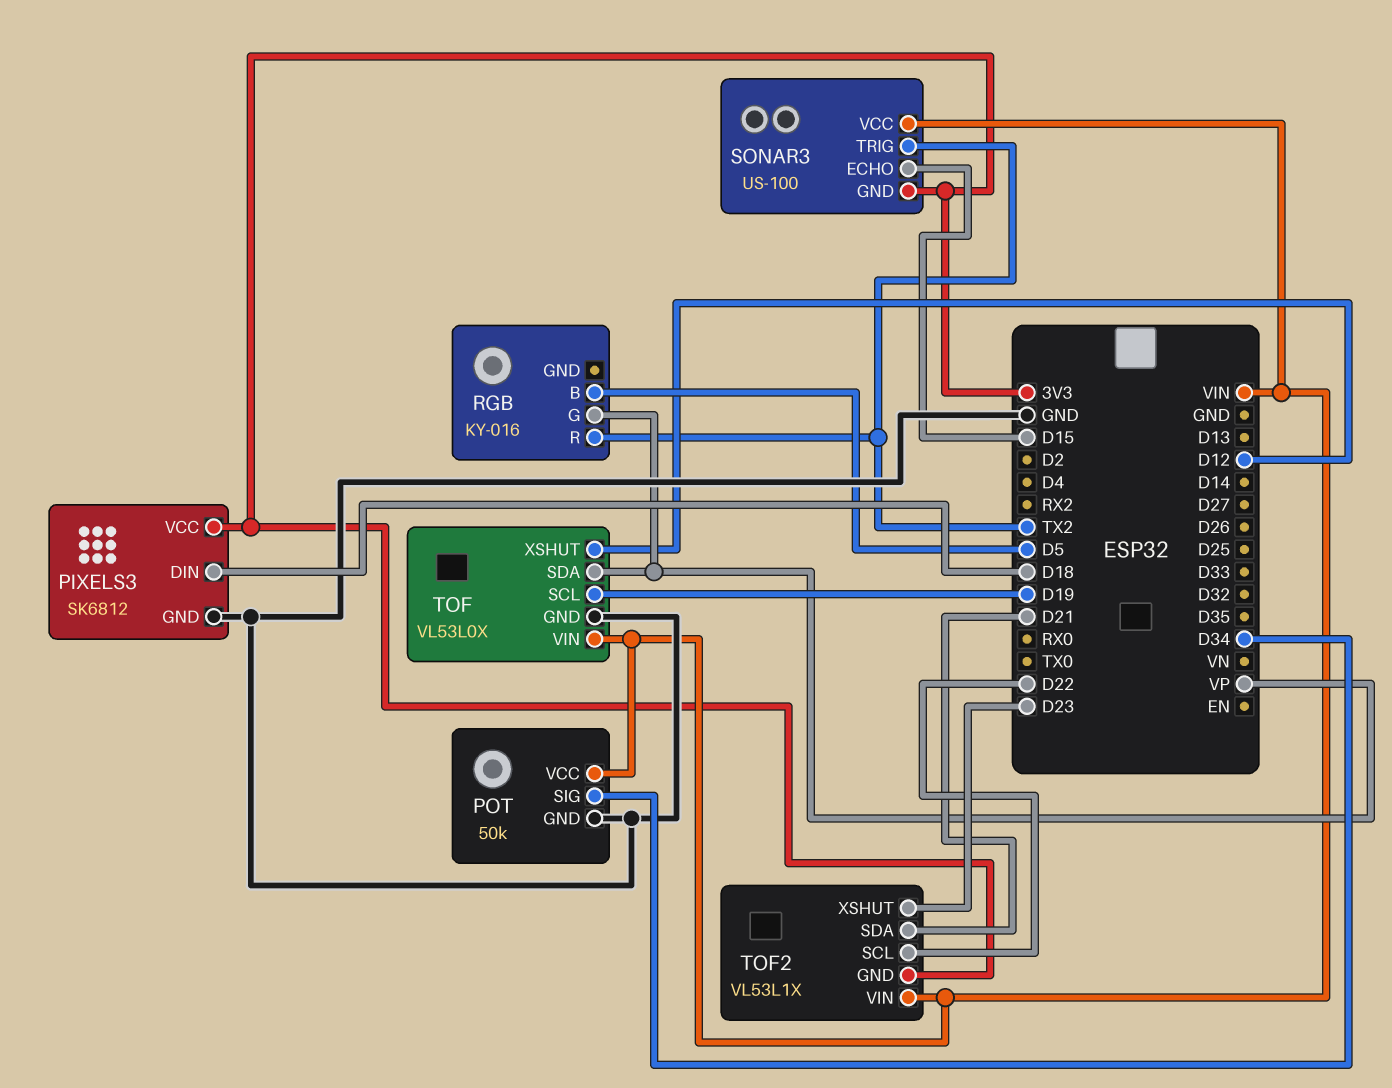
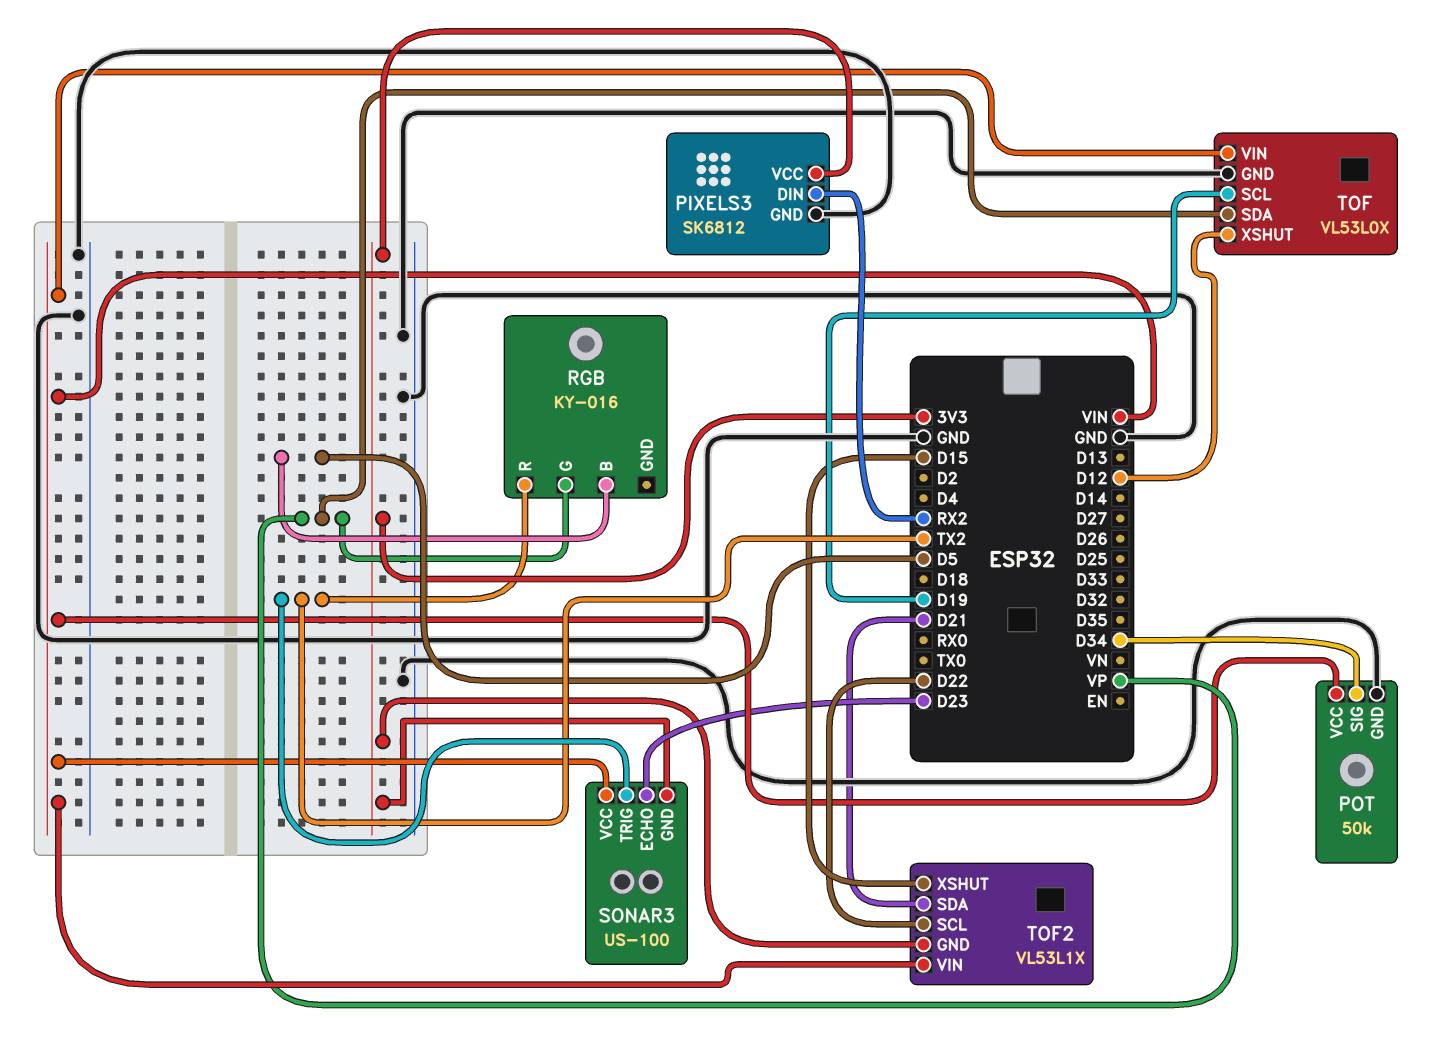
PIXELS3 pin DIN: D18 -> RX2
SONAR3 pin ECHO: D15 -> D23
TOF2 pin XSHUT: D23 -> D15

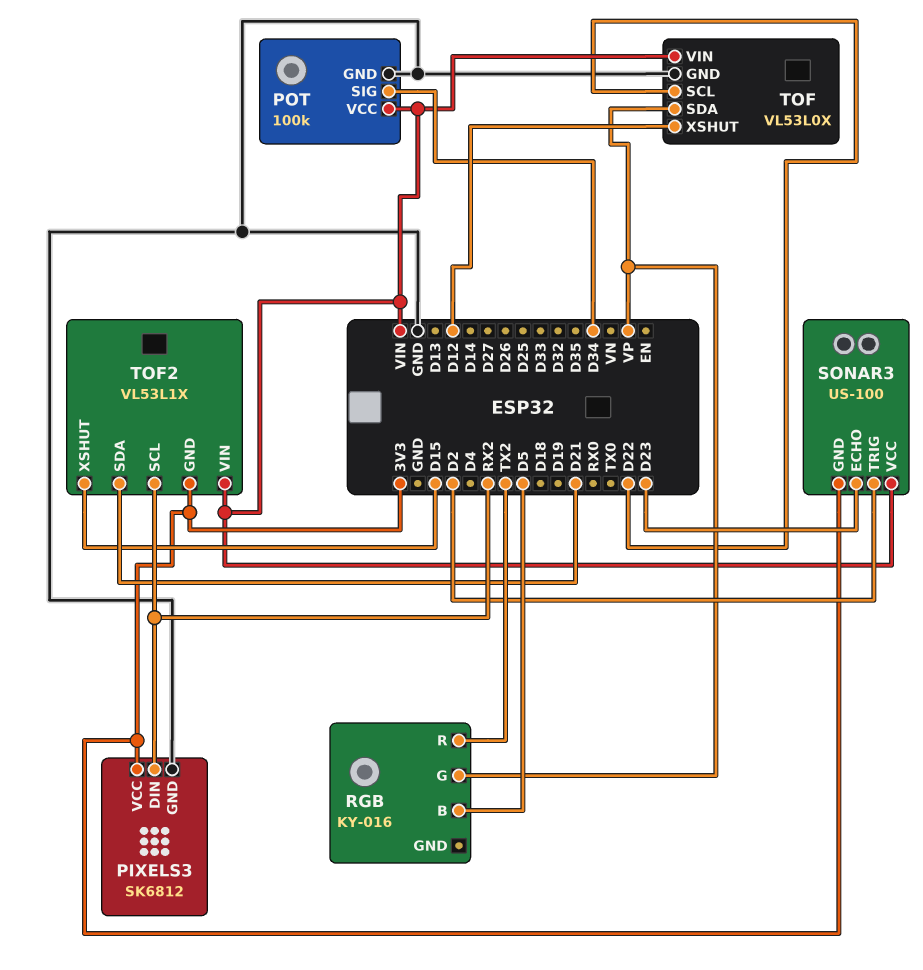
POT: 50k -> 100k
SONAR3 pin TRIG: TX2 -> D2
TOF pin SCL: D19 -> D22
TOF2 pin SCL: D22 -> RX2

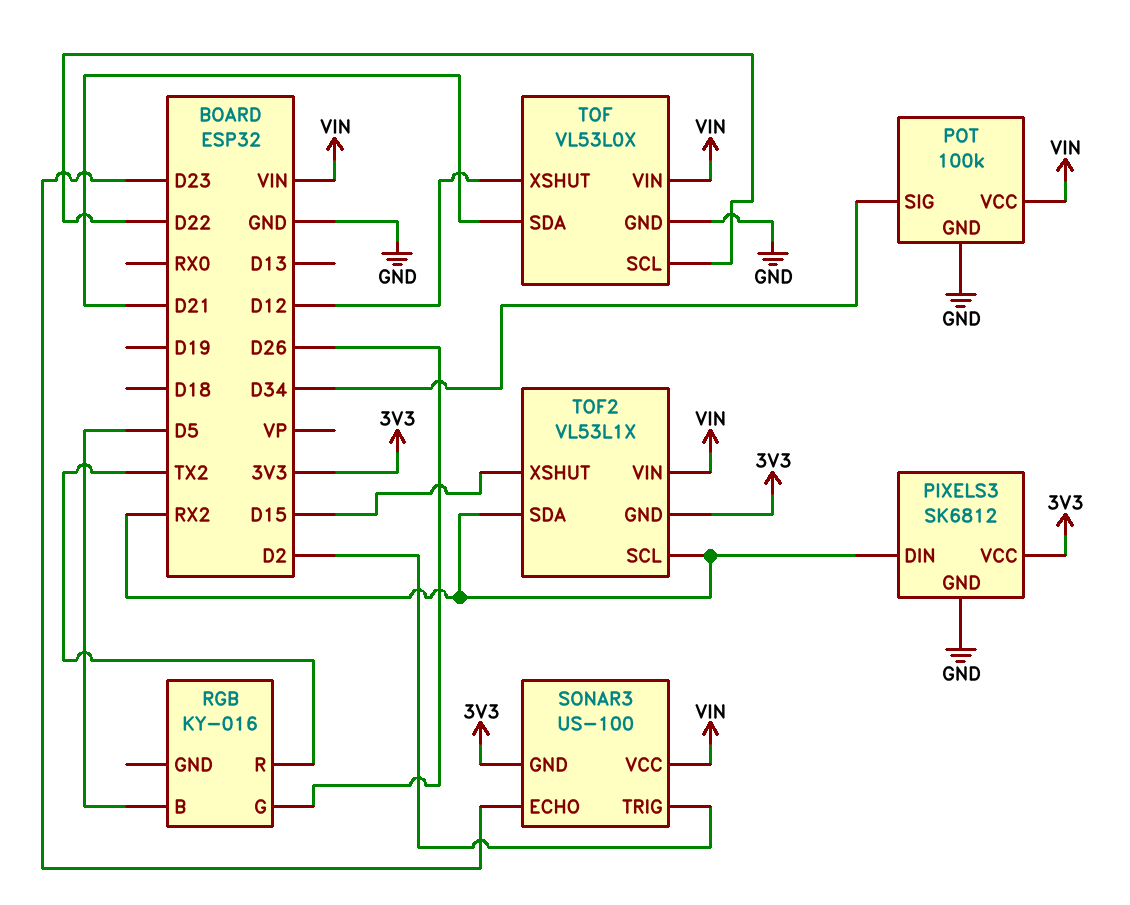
RGB pin G: VP -> D26
TOF pin SDA: VP -> D21
TOF2 pin SDA: D21 -> RX2

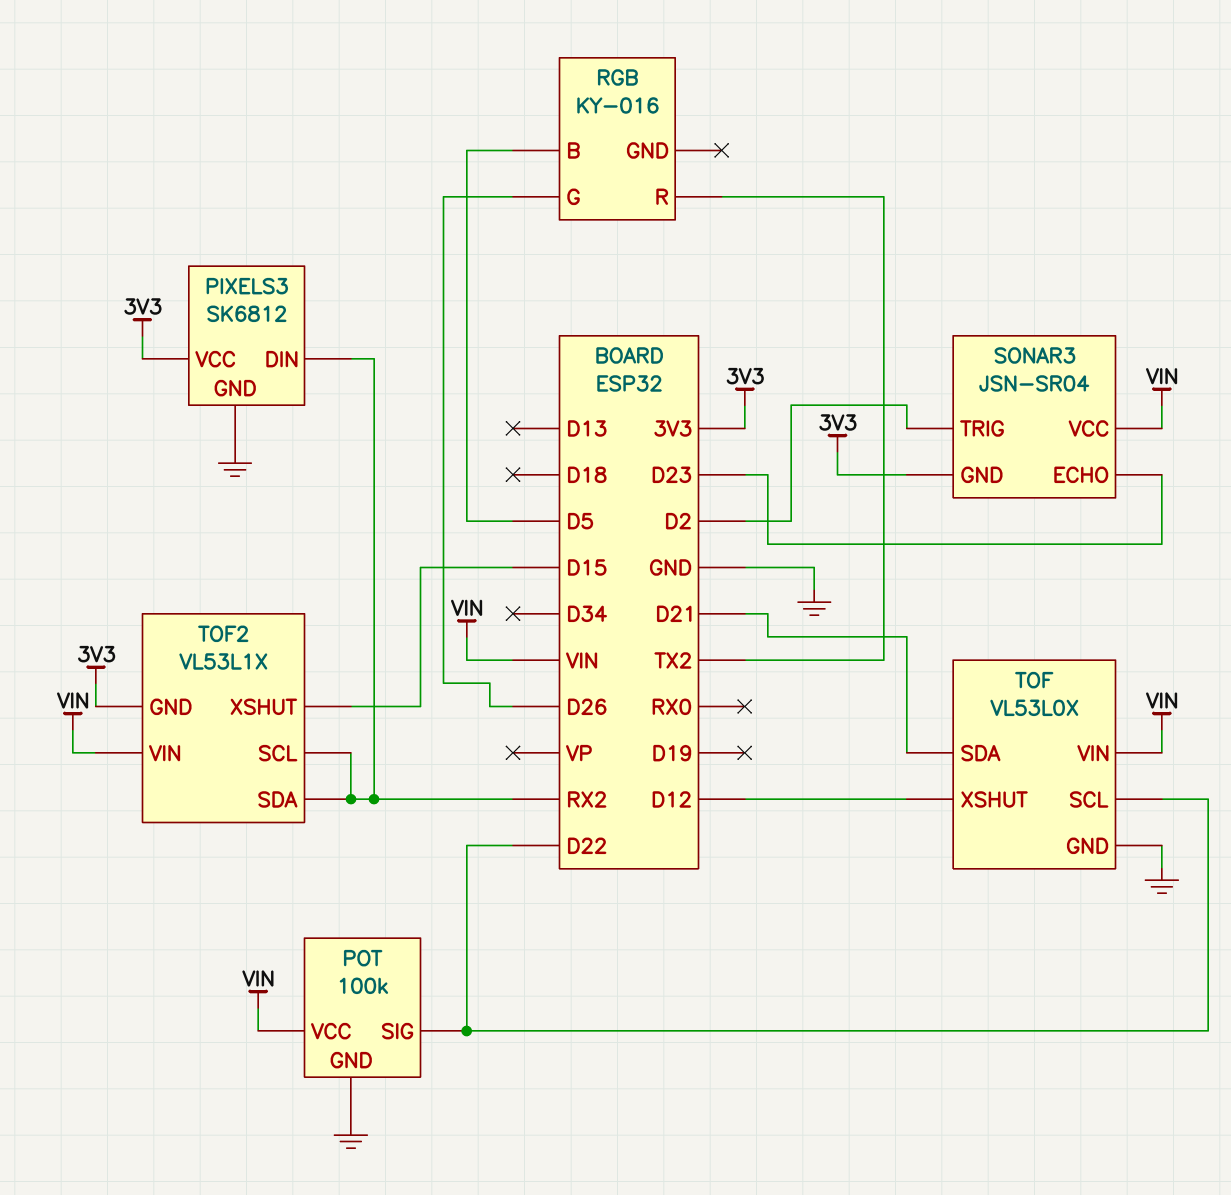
POT pin SIG: D34 -> D22
SONAR3: US-100 -> JSN-SR04

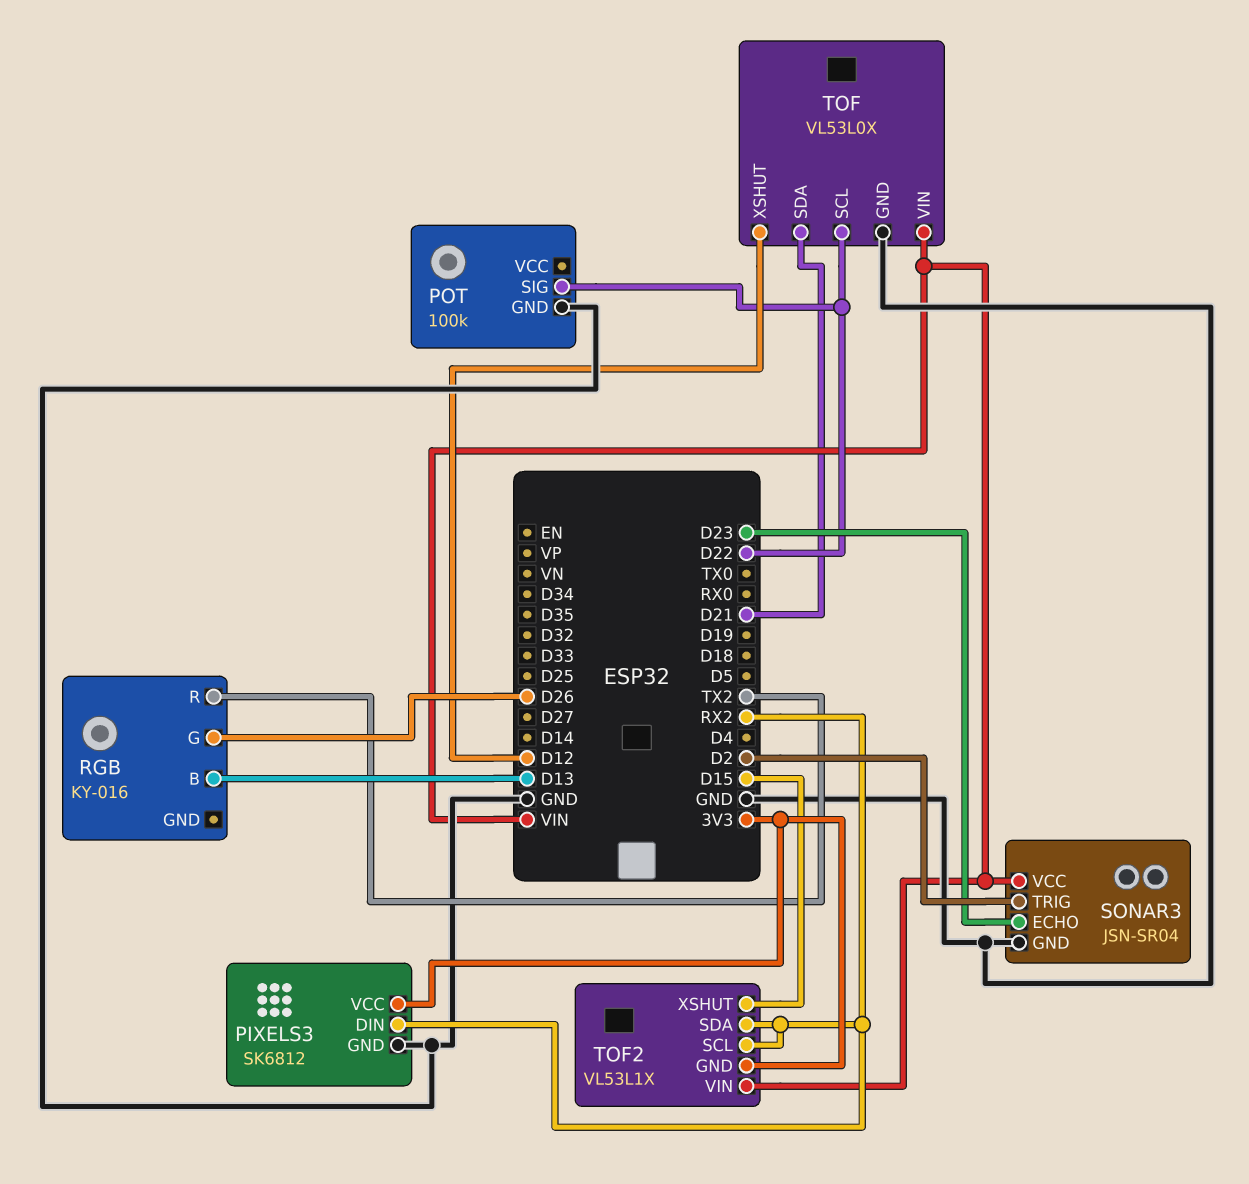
POT pin VCC: VIN -> none
RGB pin B: D5 -> D13
SONAR3 pin GND: 3V3 -> GND

